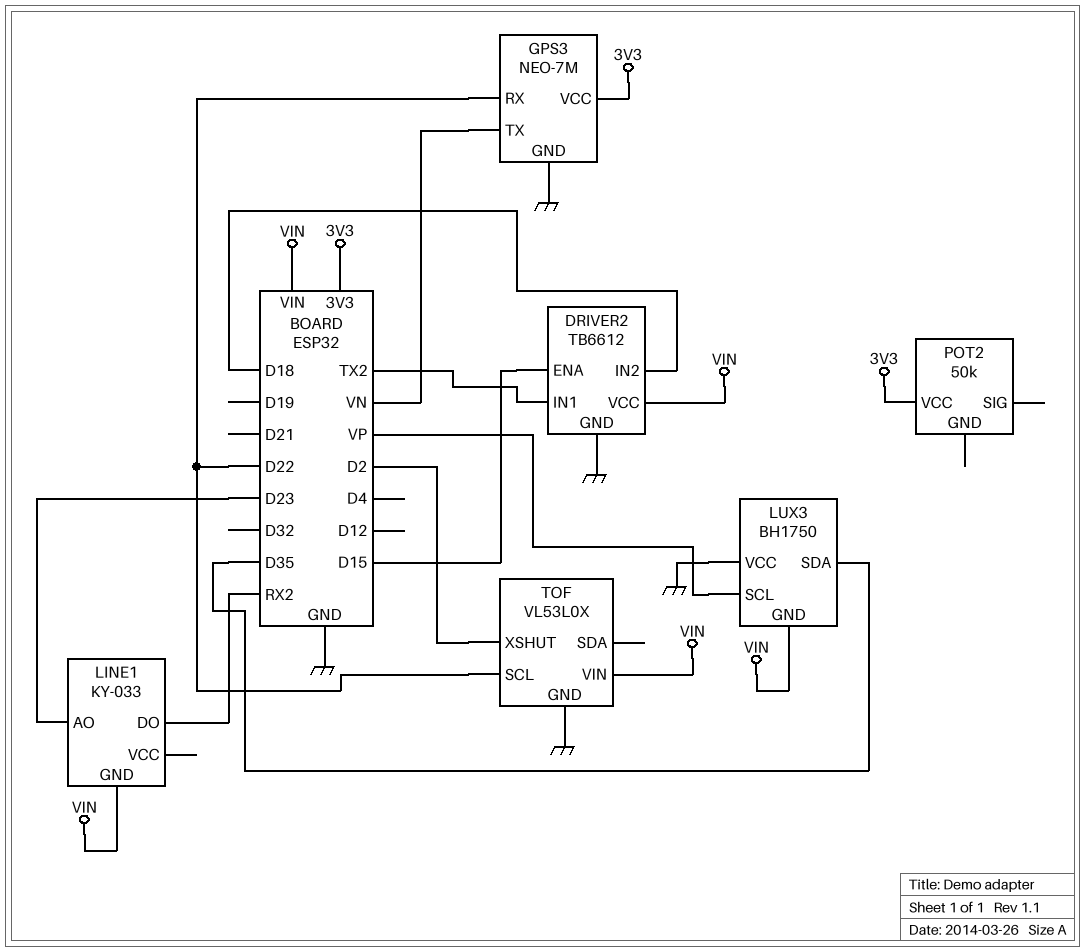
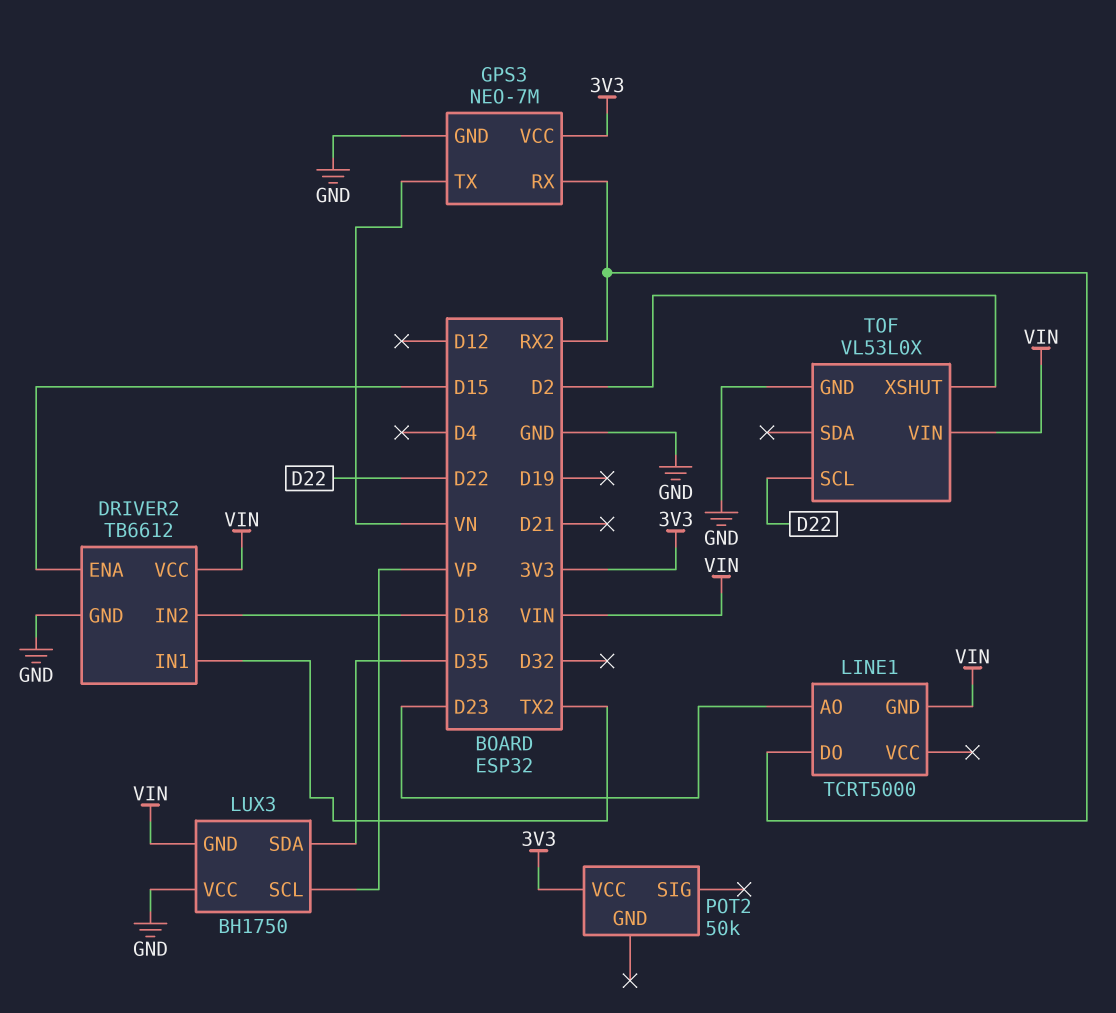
GPS3 pin RX: D22 -> RX2
LINE1: KY-033 -> TCRT5000

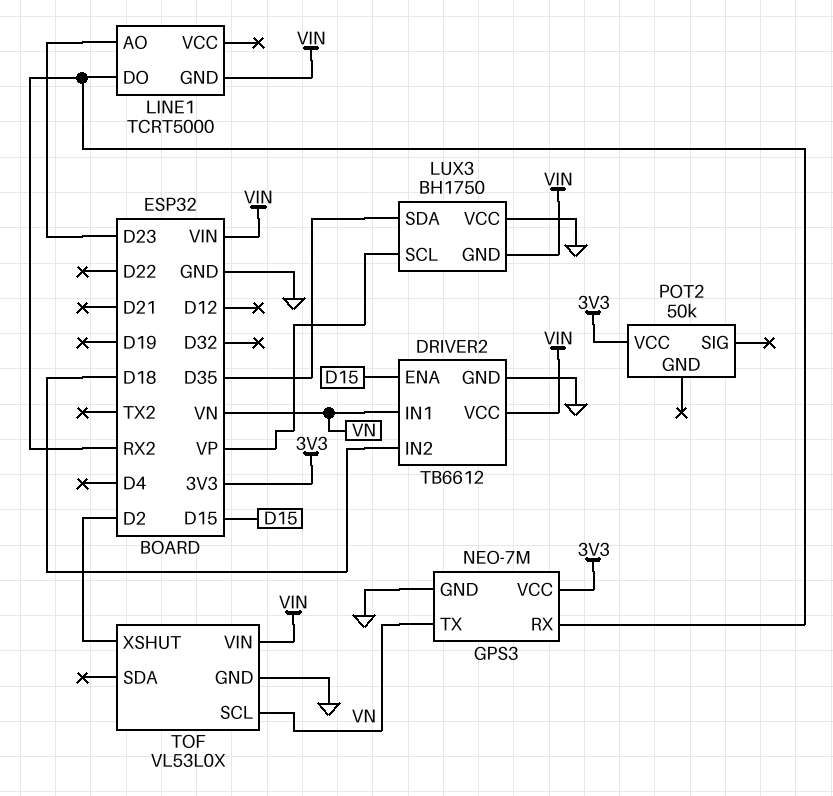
DRIVER2 pin IN1: TX2 -> VN
TOF pin SCL: D22 -> VN

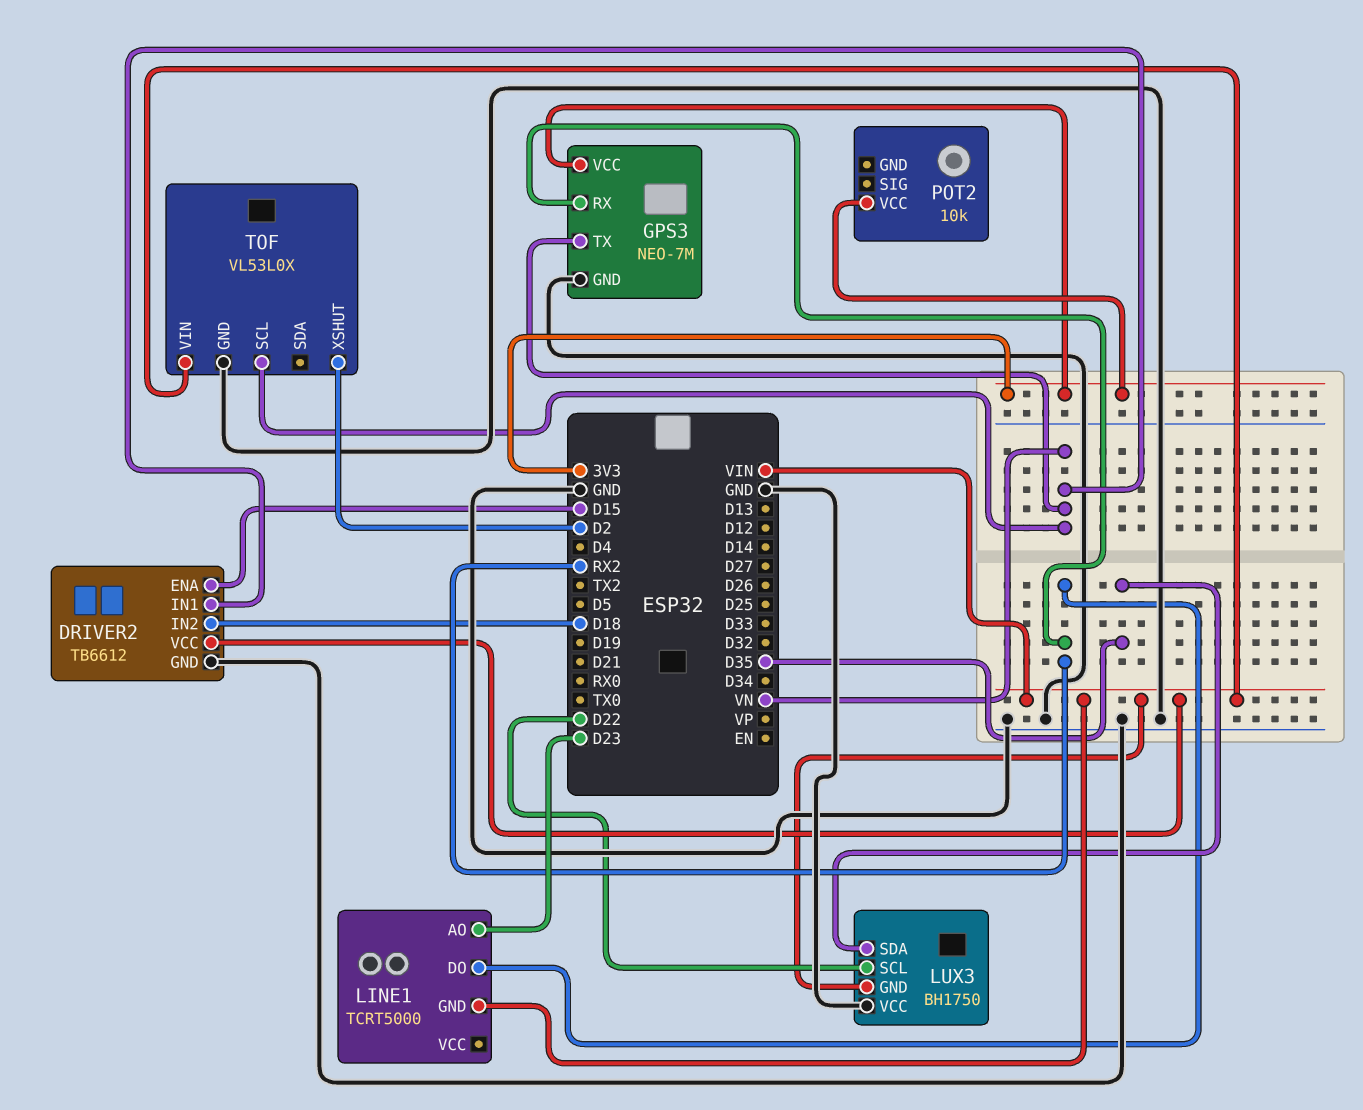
LUX3 pin SCL: VP -> D22
POT2: 50k -> 10k

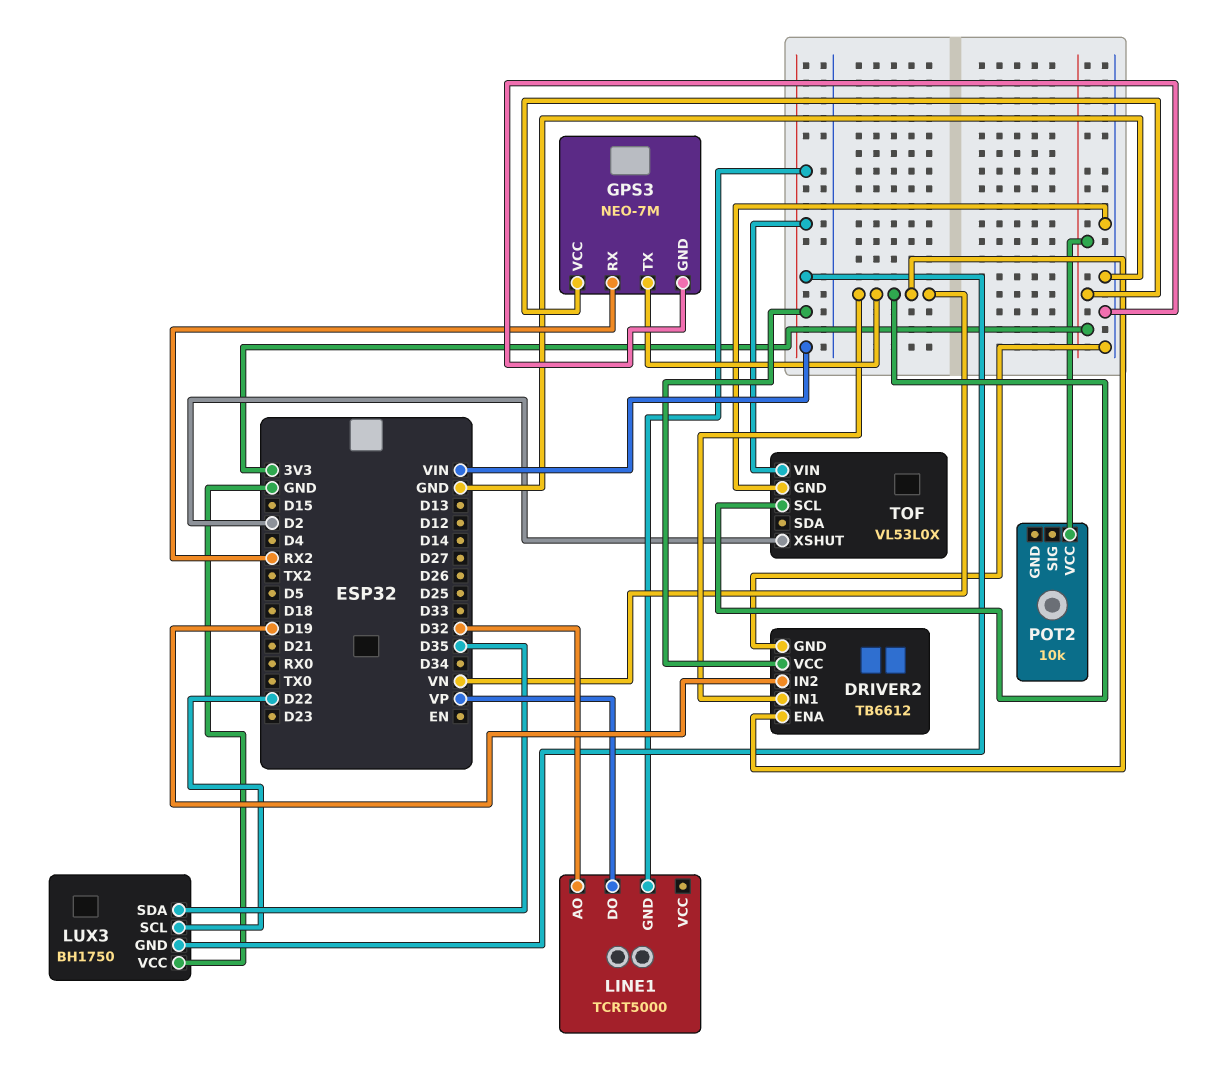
DRIVER2 pin ENA: D15 -> VN
DRIVER2 pin IN2: D18 -> D19
LINE1 pin AO: D23 -> D32
LINE1 pin DO: RX2 -> VP

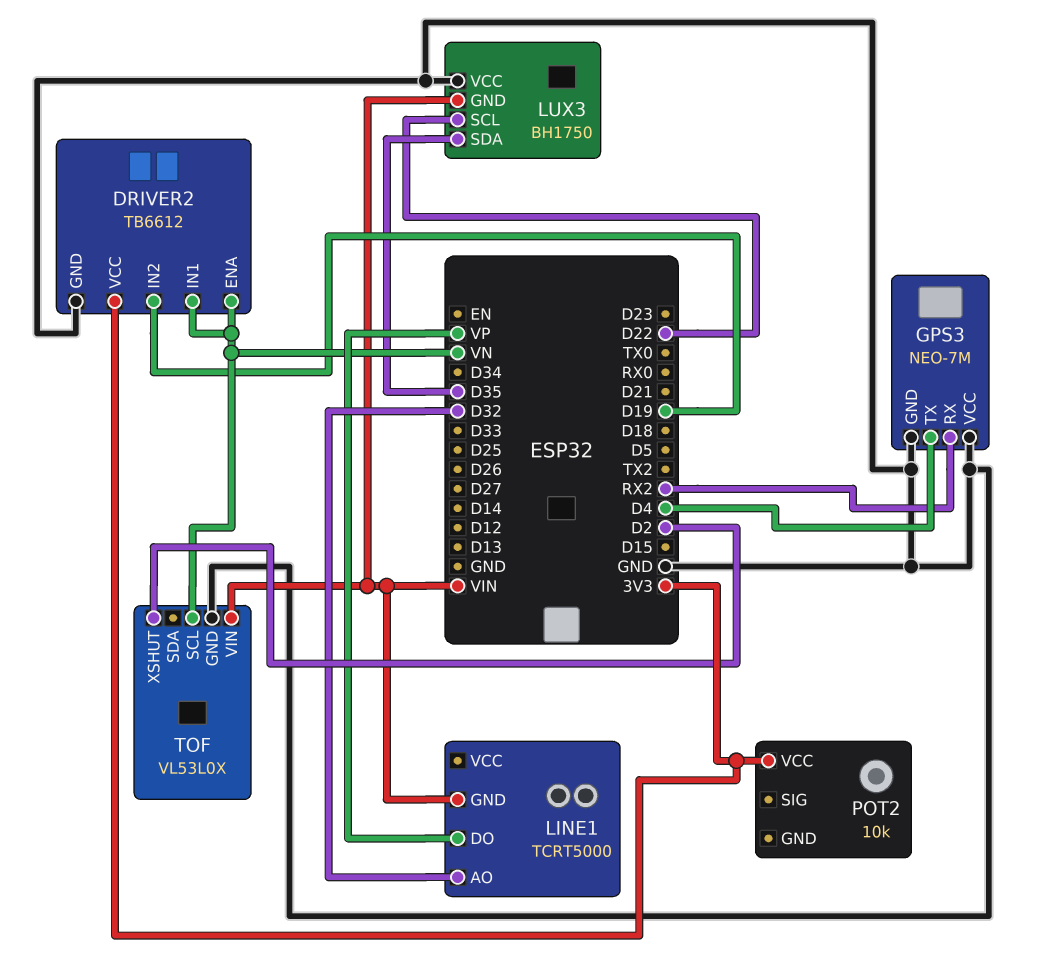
DRIVER2 pin VCC: VIN -> 3V3
GPS3 pin TX: VN -> D4
GPS3 pin VCC: 3V3 -> GND

